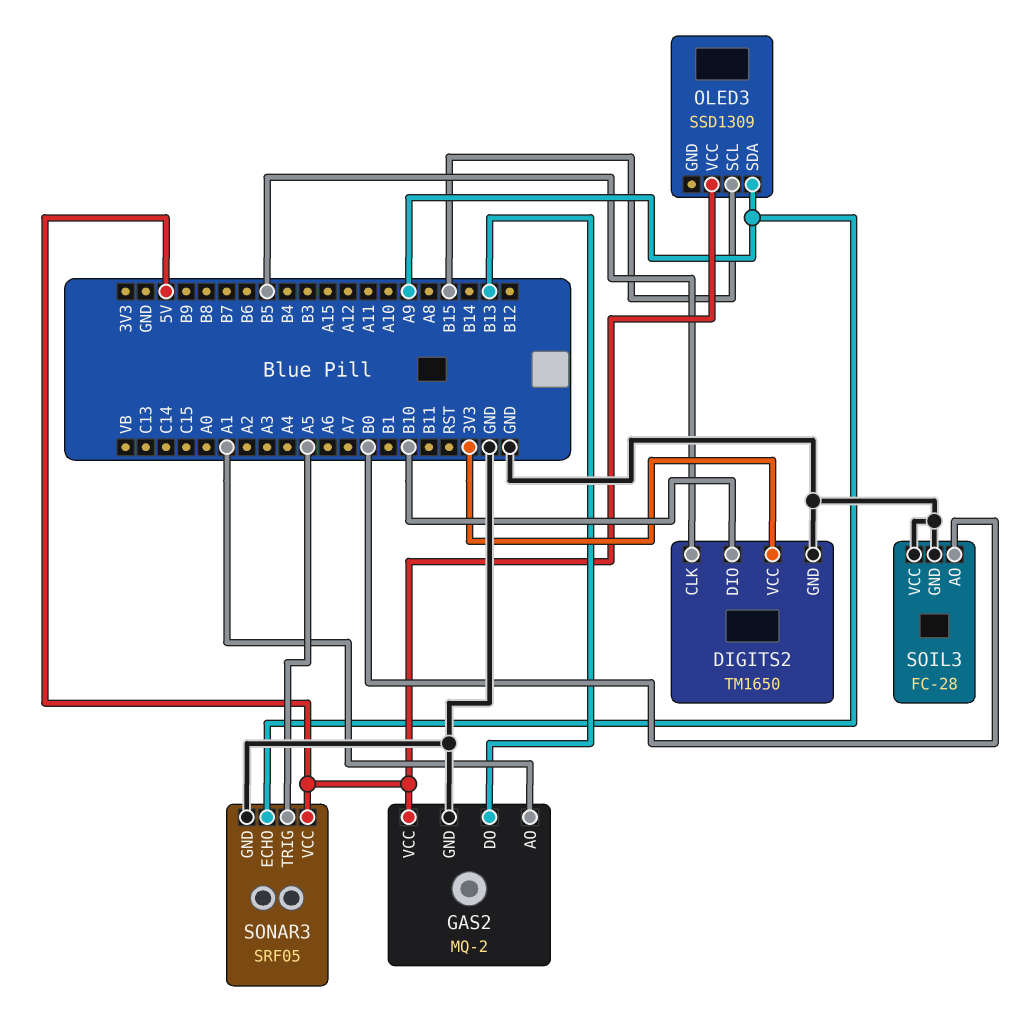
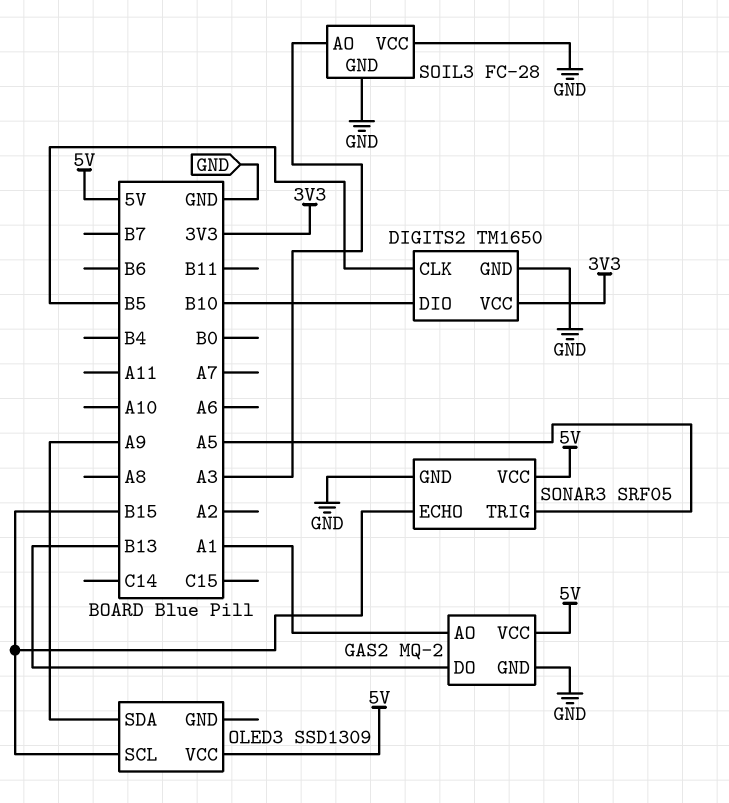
SOIL3 pin AO: B0 -> A3
SONAR3 pin ECHO: A9 -> B15

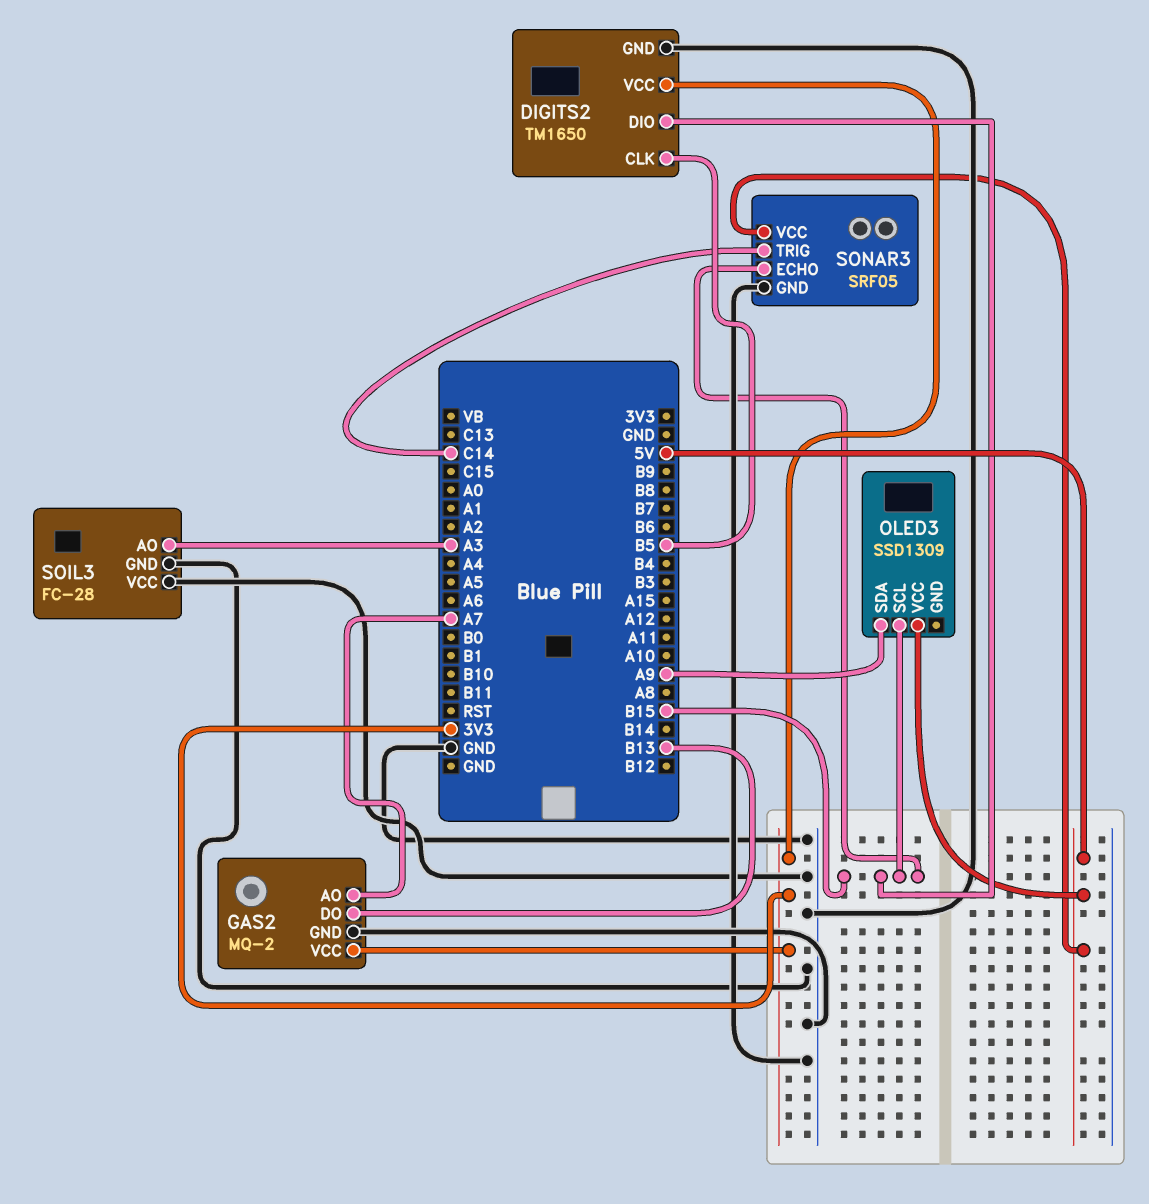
DIGITS2 pin DIO: B10 -> B15
GAS2 pin AO: A1 -> A7
GAS2 pin VCC: 5V -> 3V3
SONAR3 pin TRIG: A5 -> C14

